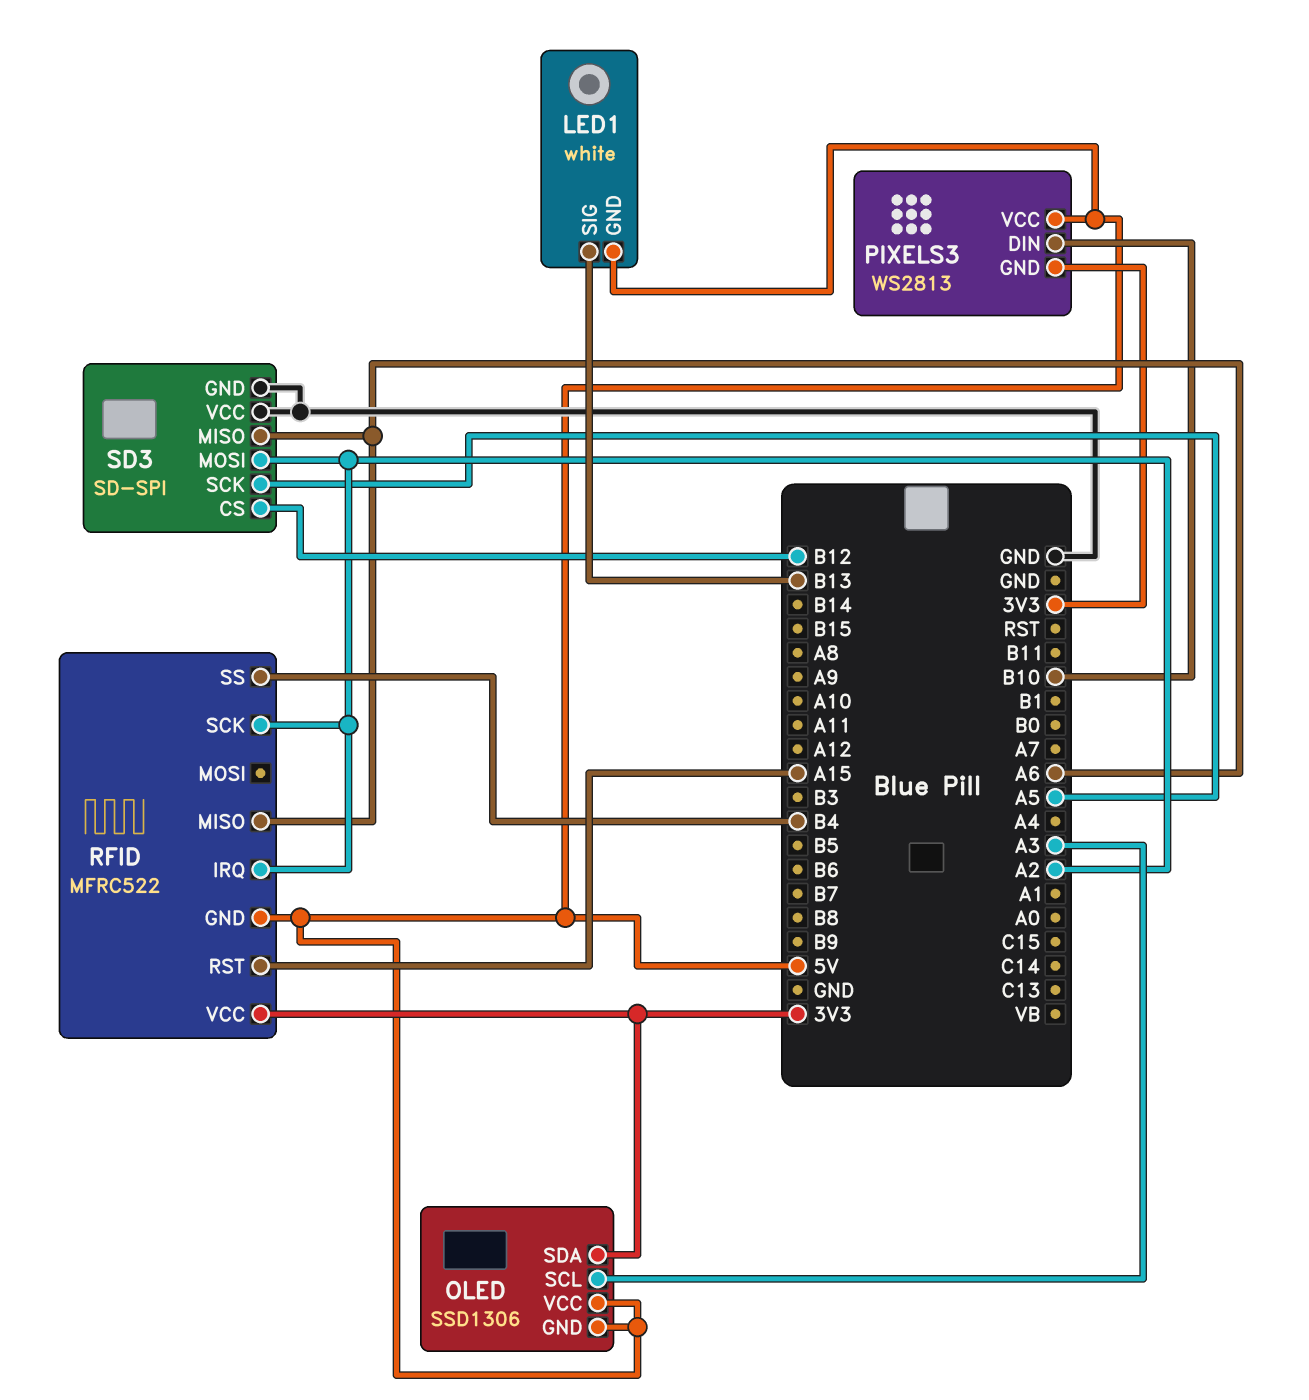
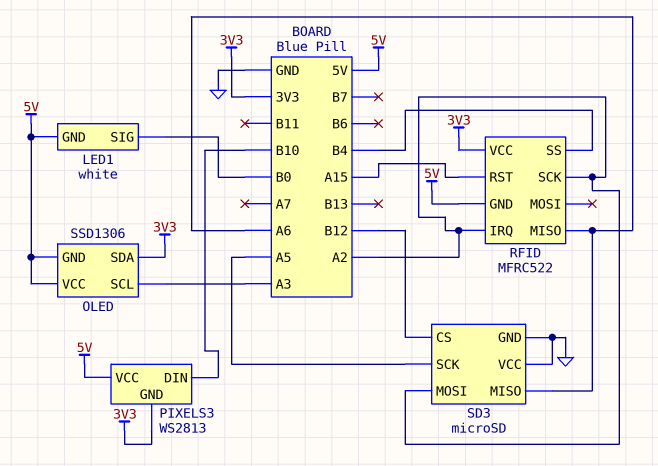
LED1 pin SIG: B13 -> B0
SD3: SD-SPI -> microSD

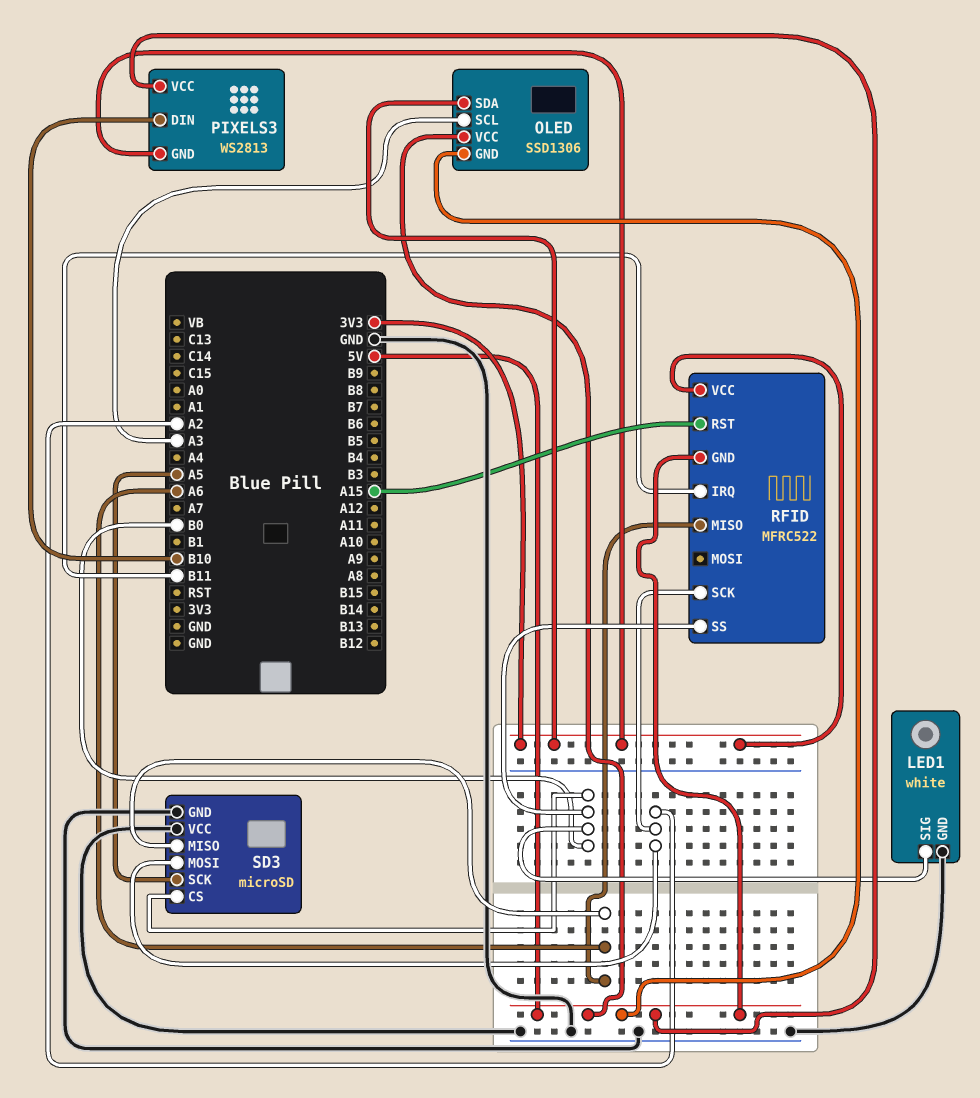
LED1 pin GND: 5V -> GND
RFID pin IRQ: A2 -> B11
RFID pin SS: B4 -> B0
SD3 pin CS: B12 -> B0

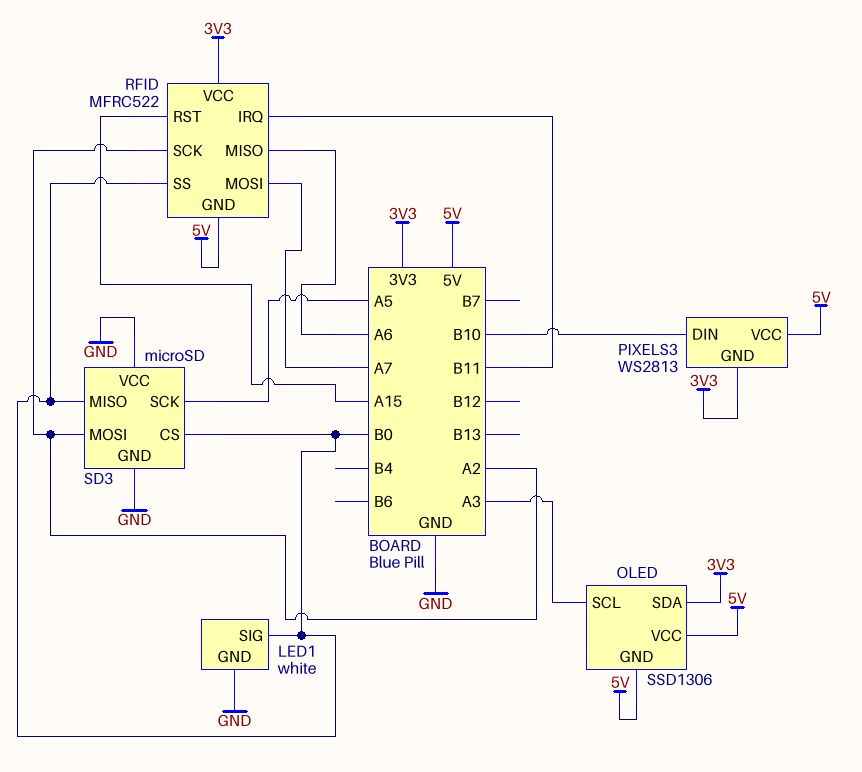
RFID pin MOSI: none -> A7
SD3 pin MISO: A6 -> B0

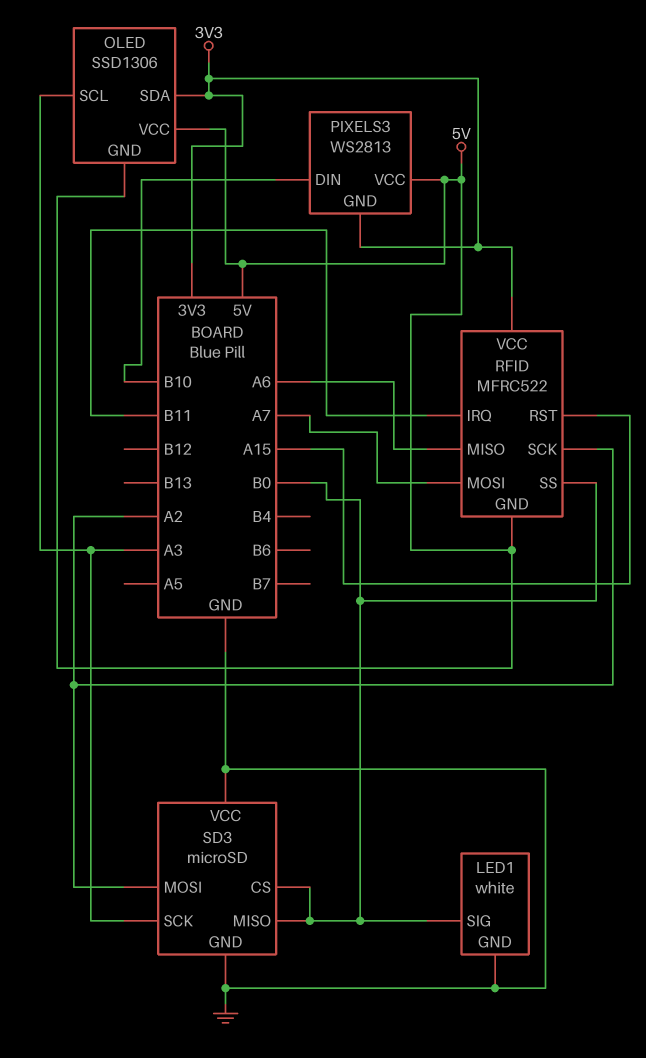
SD3 pin SCK: A5 -> A3

